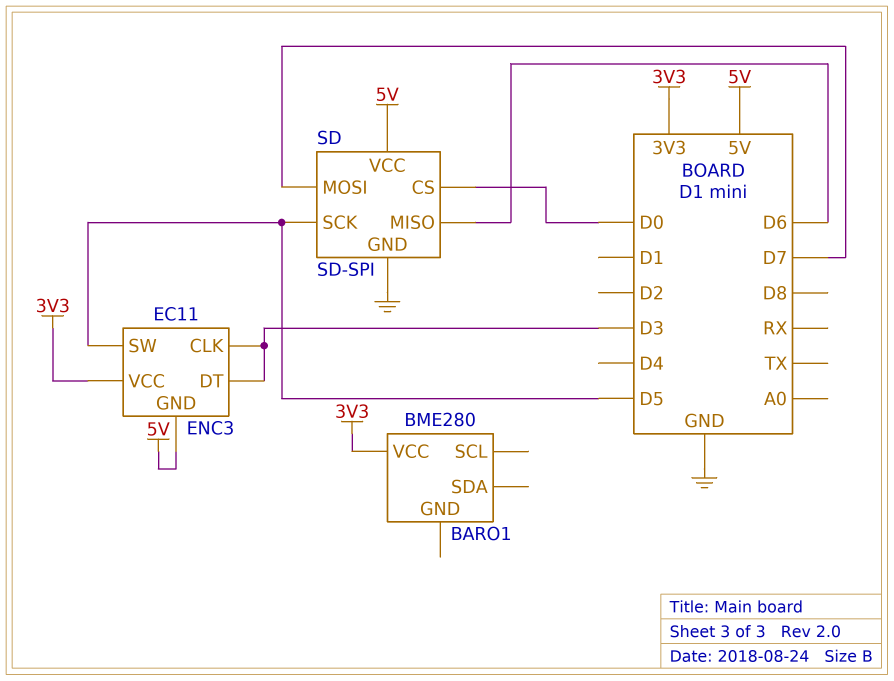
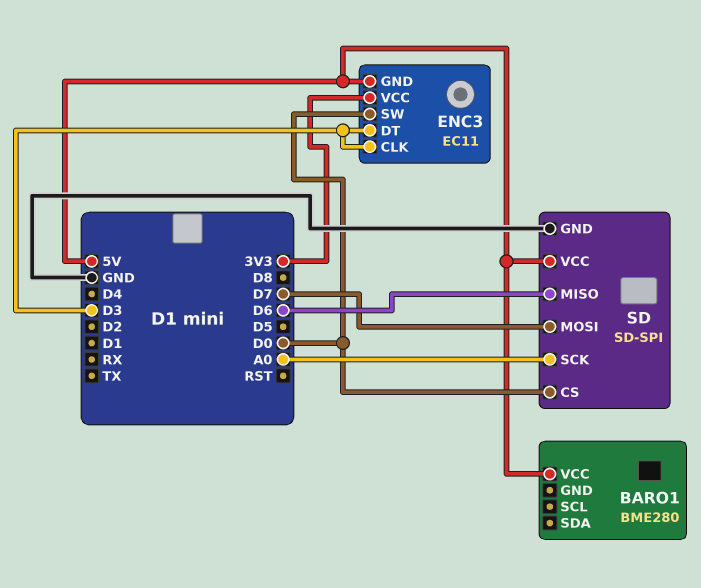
BARO1 pin VCC: 3V3 -> 5V
ENC3 pin SW: D5 -> D0
SD pin SCK: D5 -> A0

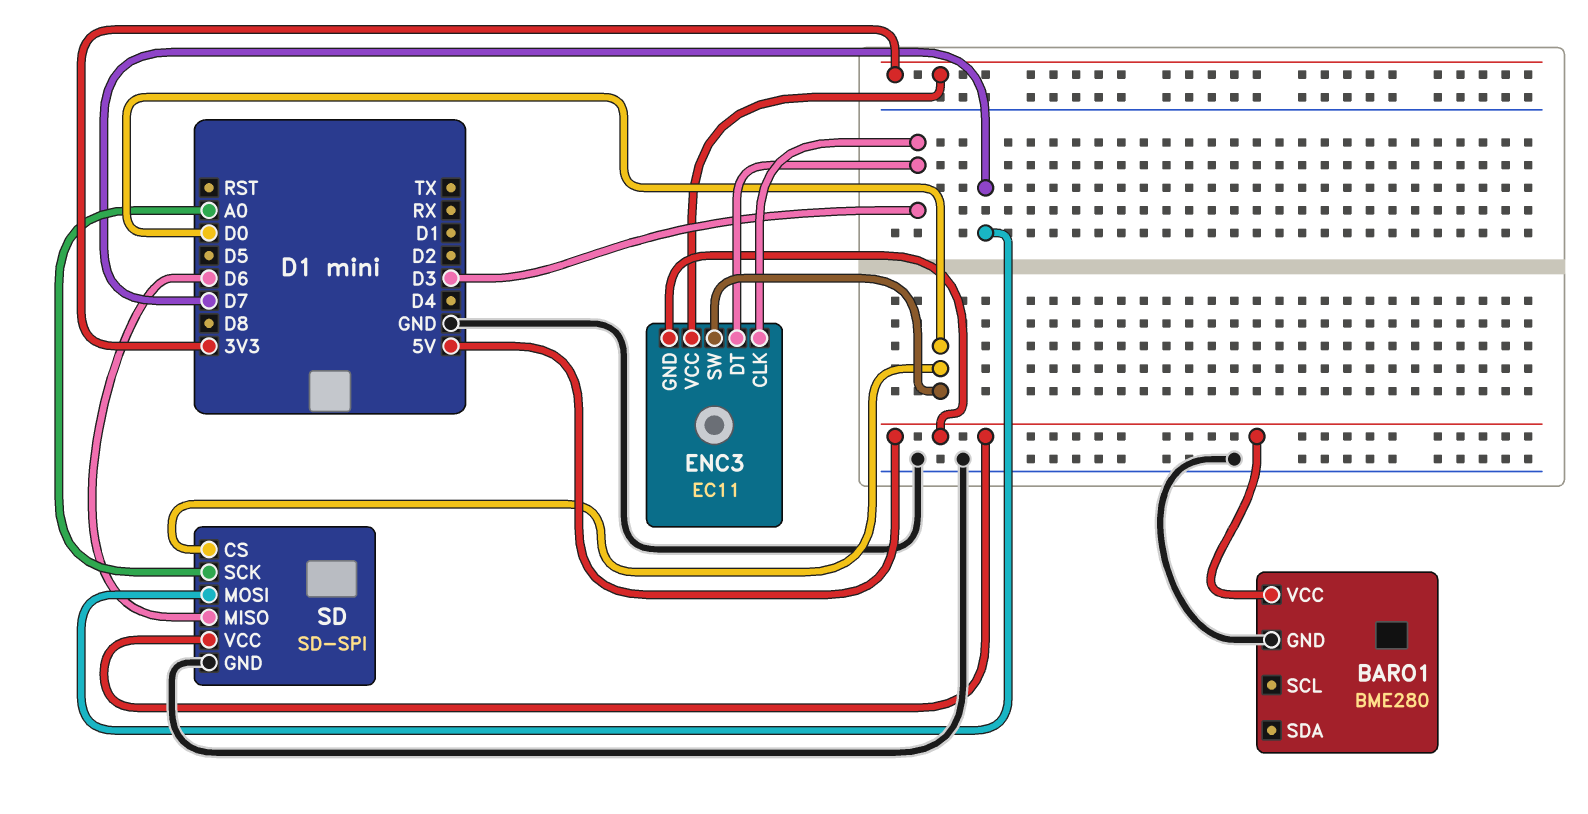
BARO1 pin GND: none -> GND

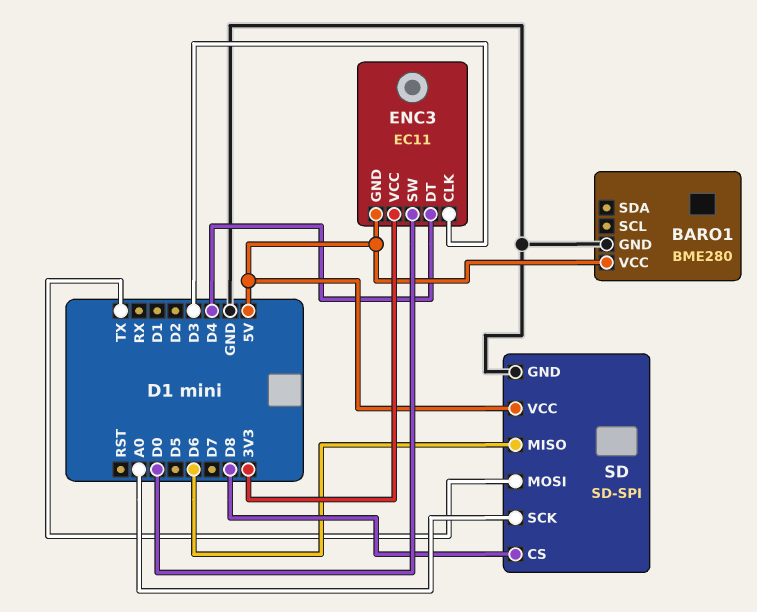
ENC3 pin DT: D3 -> D4
SD pin CS: D0 -> D8
SD pin MOSI: D7 -> TX

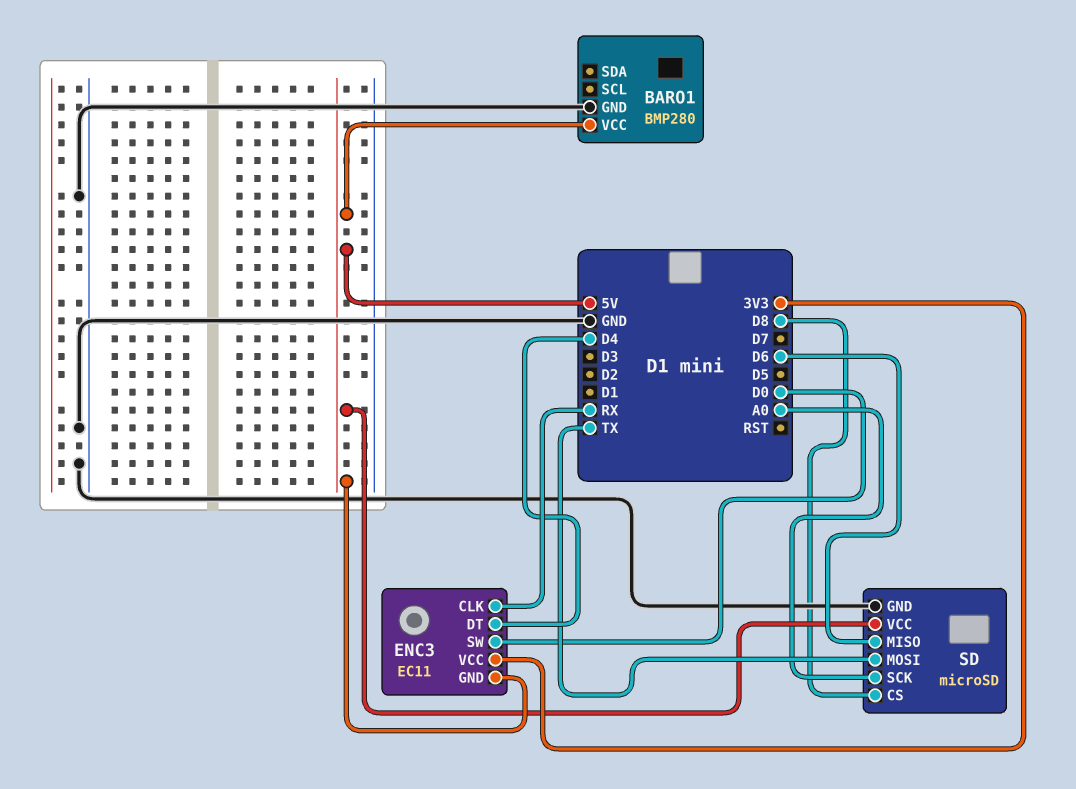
BARO1: BME280 -> BMP280
ENC3 pin CLK: D3 -> RX
SD: SD-SPI -> microSD

